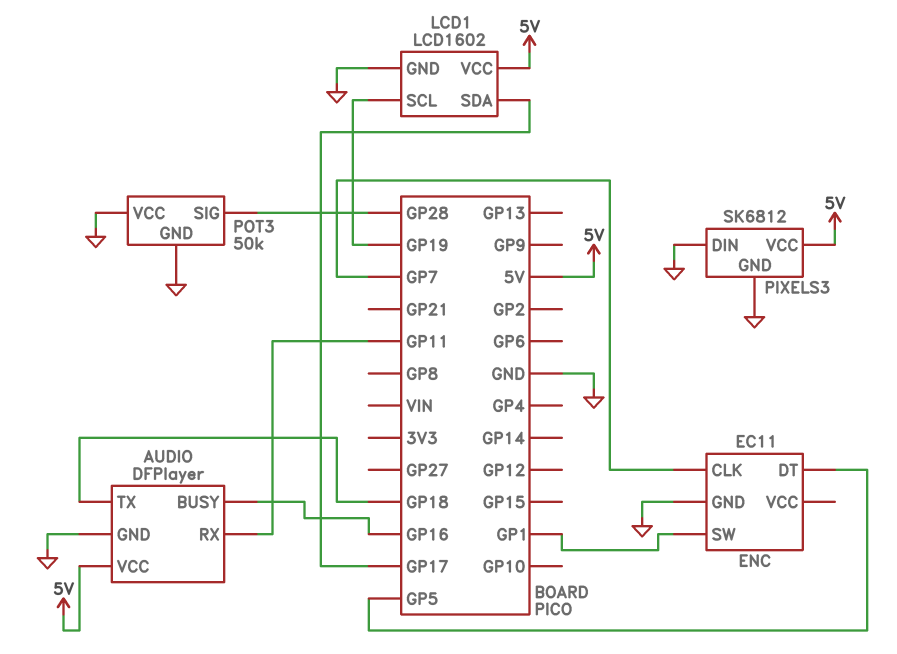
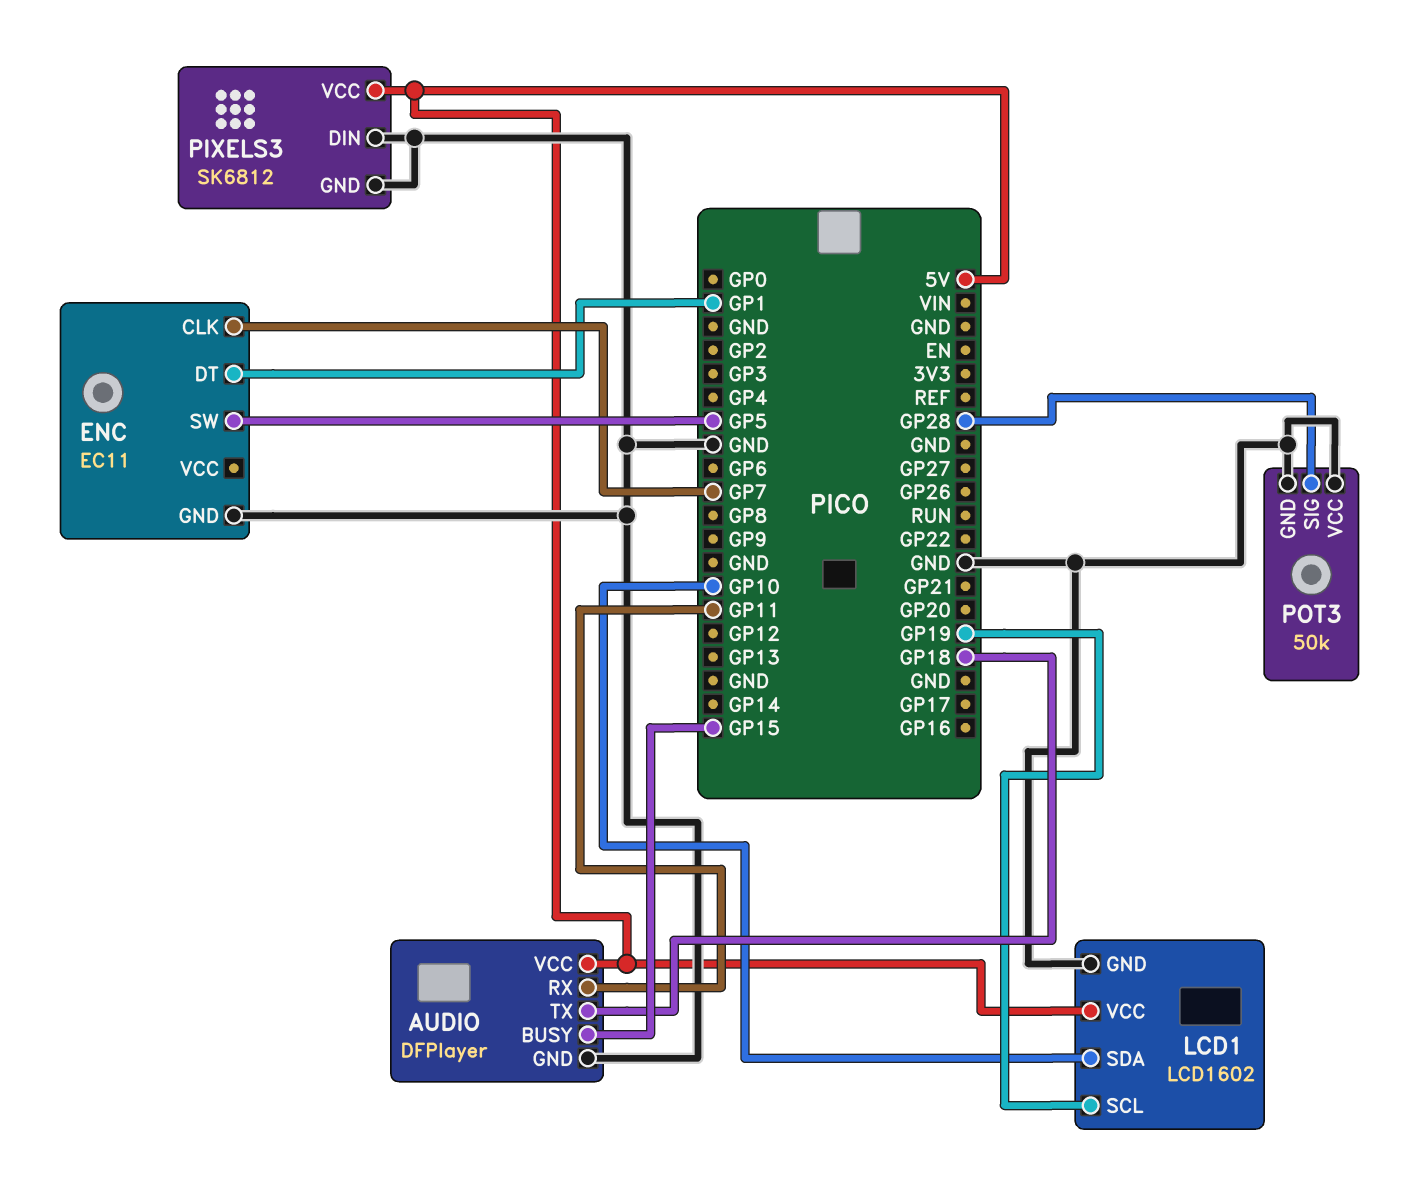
AUDIO pin BUSY: GP16 -> GP15
ENC pin DT: GP5 -> GP1
ENC pin SW: GP1 -> GP5
LCD1 pin SDA: GP17 -> GP10

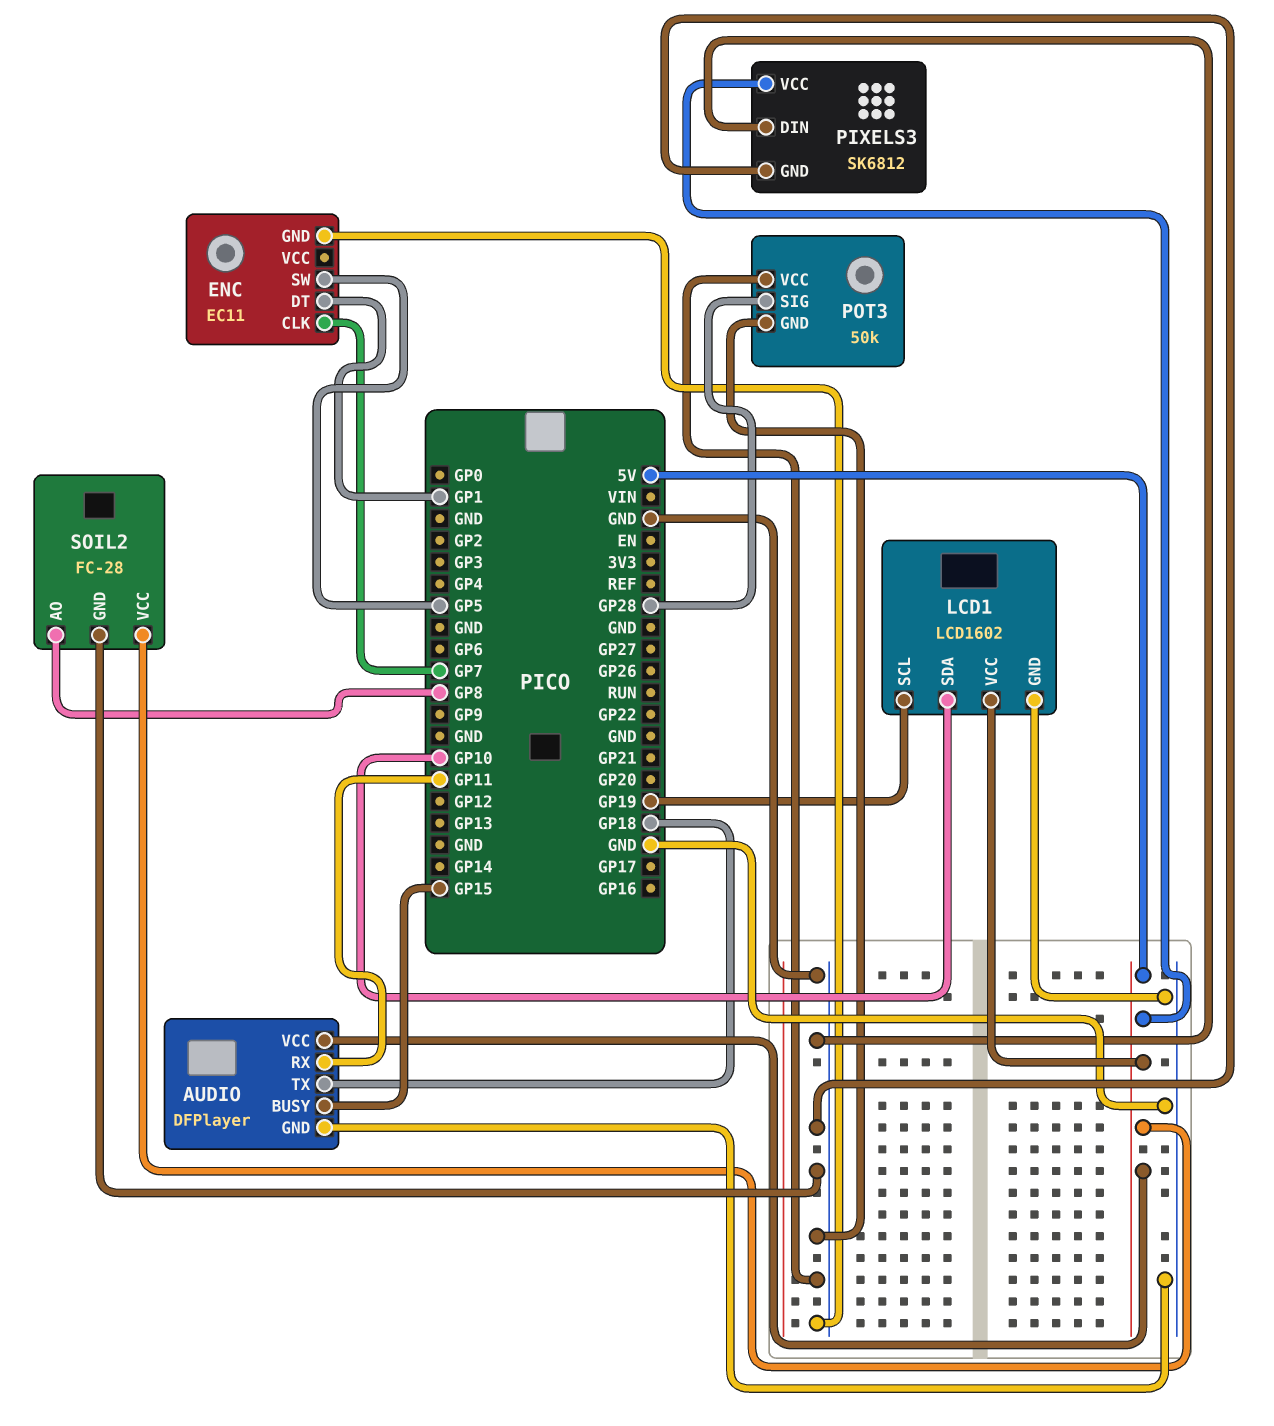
SOIL2: none -> FC-28
SOIL2 pin AO: none -> GP8
SOIL2 pin GND: none -> GND
SOIL2 pin VCC: none -> 5V

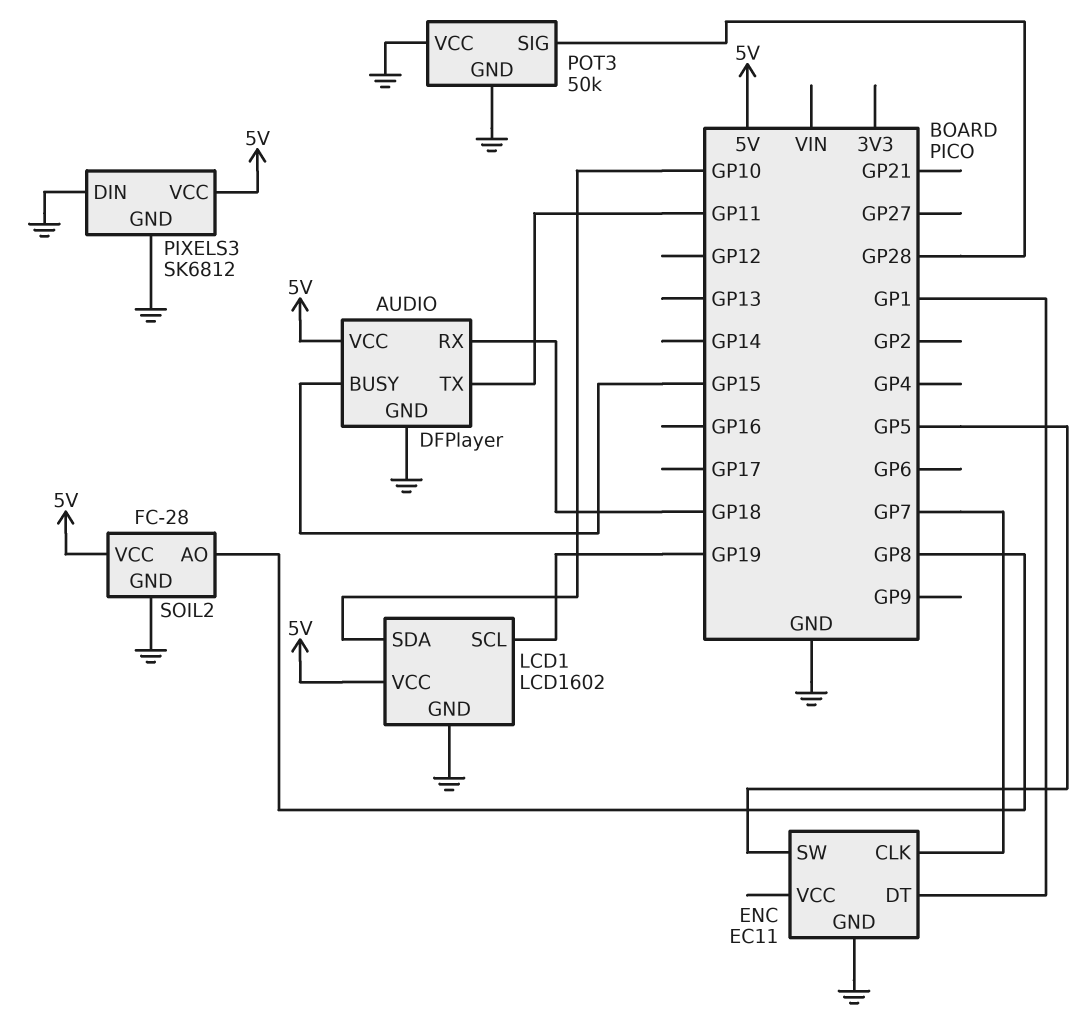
AUDIO pin RX: GP11 -> GP18
AUDIO pin TX: GP18 -> GP11

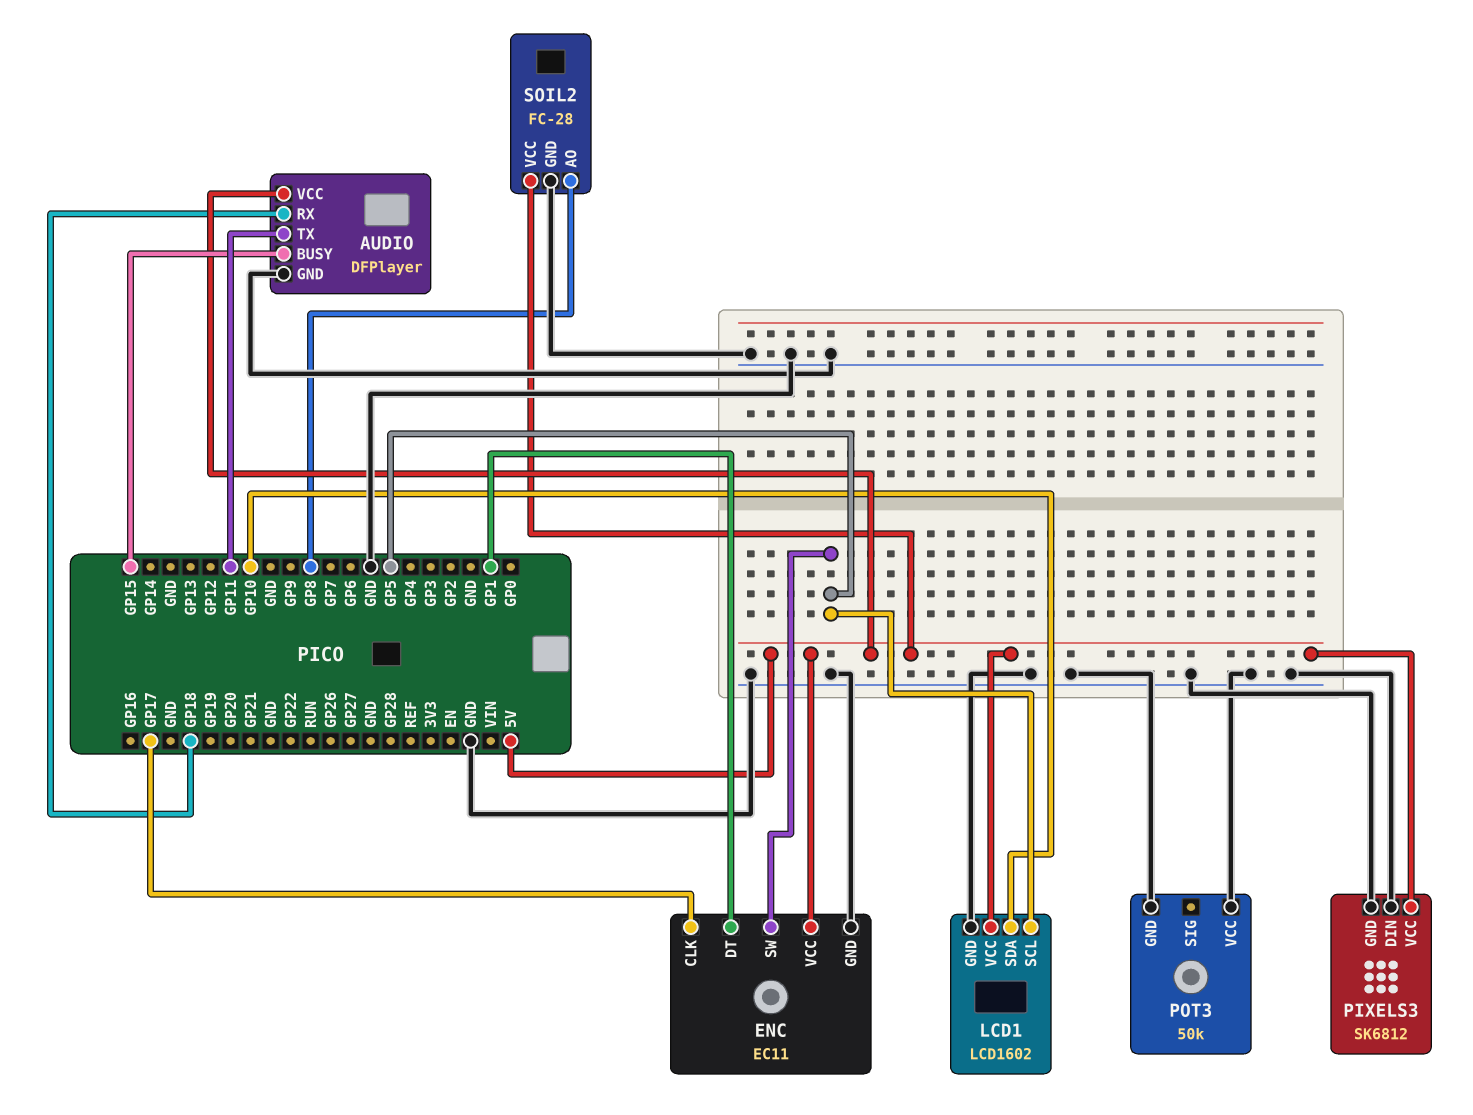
ENC pin CLK: GP7 -> GP17
ENC pin VCC: none -> 5V
LCD1 pin SCL: GP19 -> GP5
POT3 pin SIG: GP28 -> none

